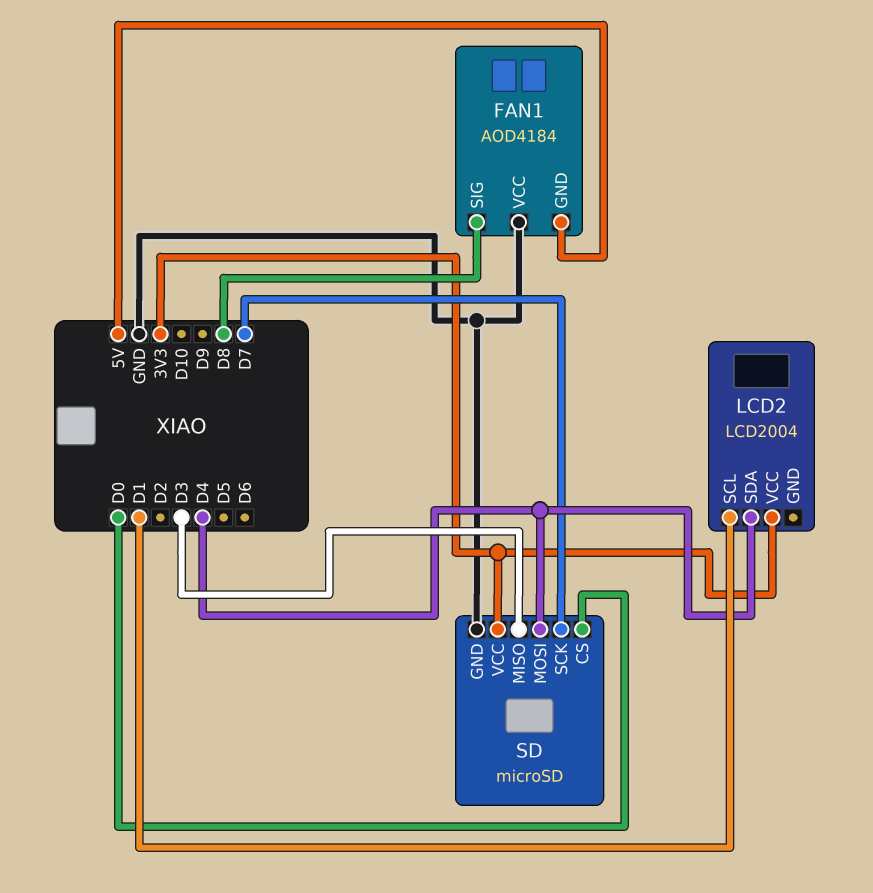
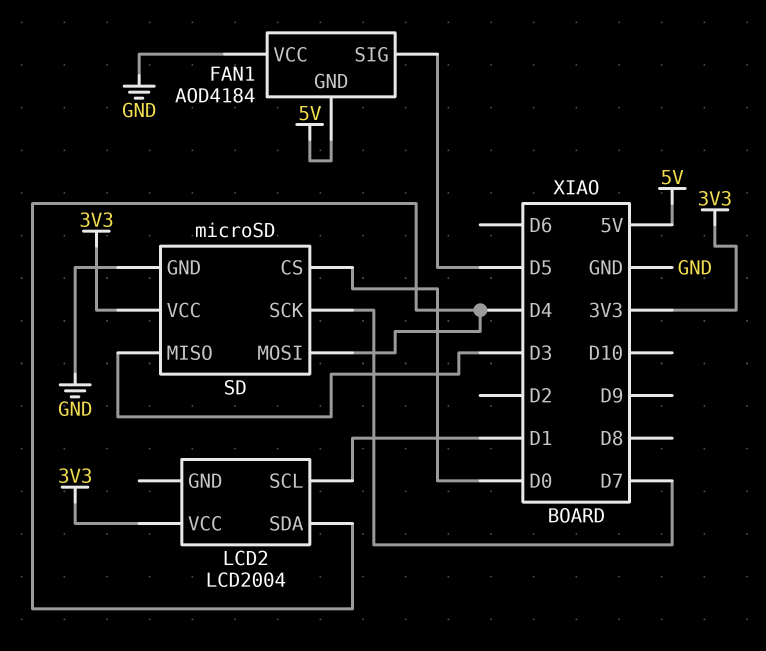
FAN1 pin SIG: D8 -> D5

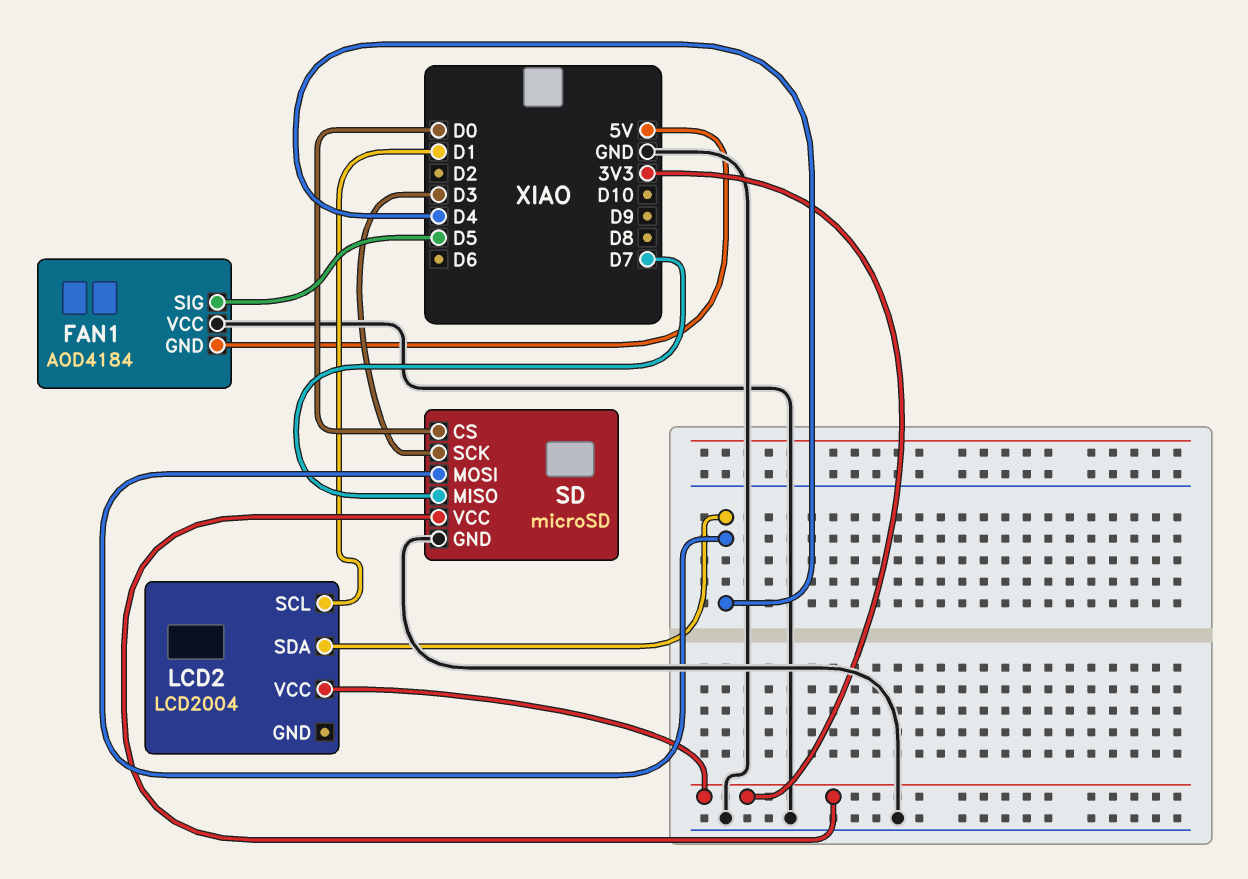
SD pin MISO: D3 -> D7
SD pin SCK: D7 -> D3

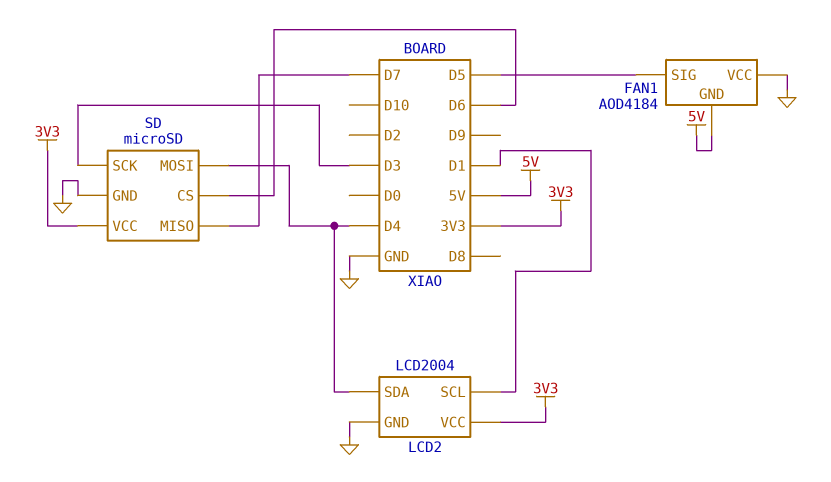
LCD2 pin GND: none -> GND
SD pin CS: D0 -> D6

